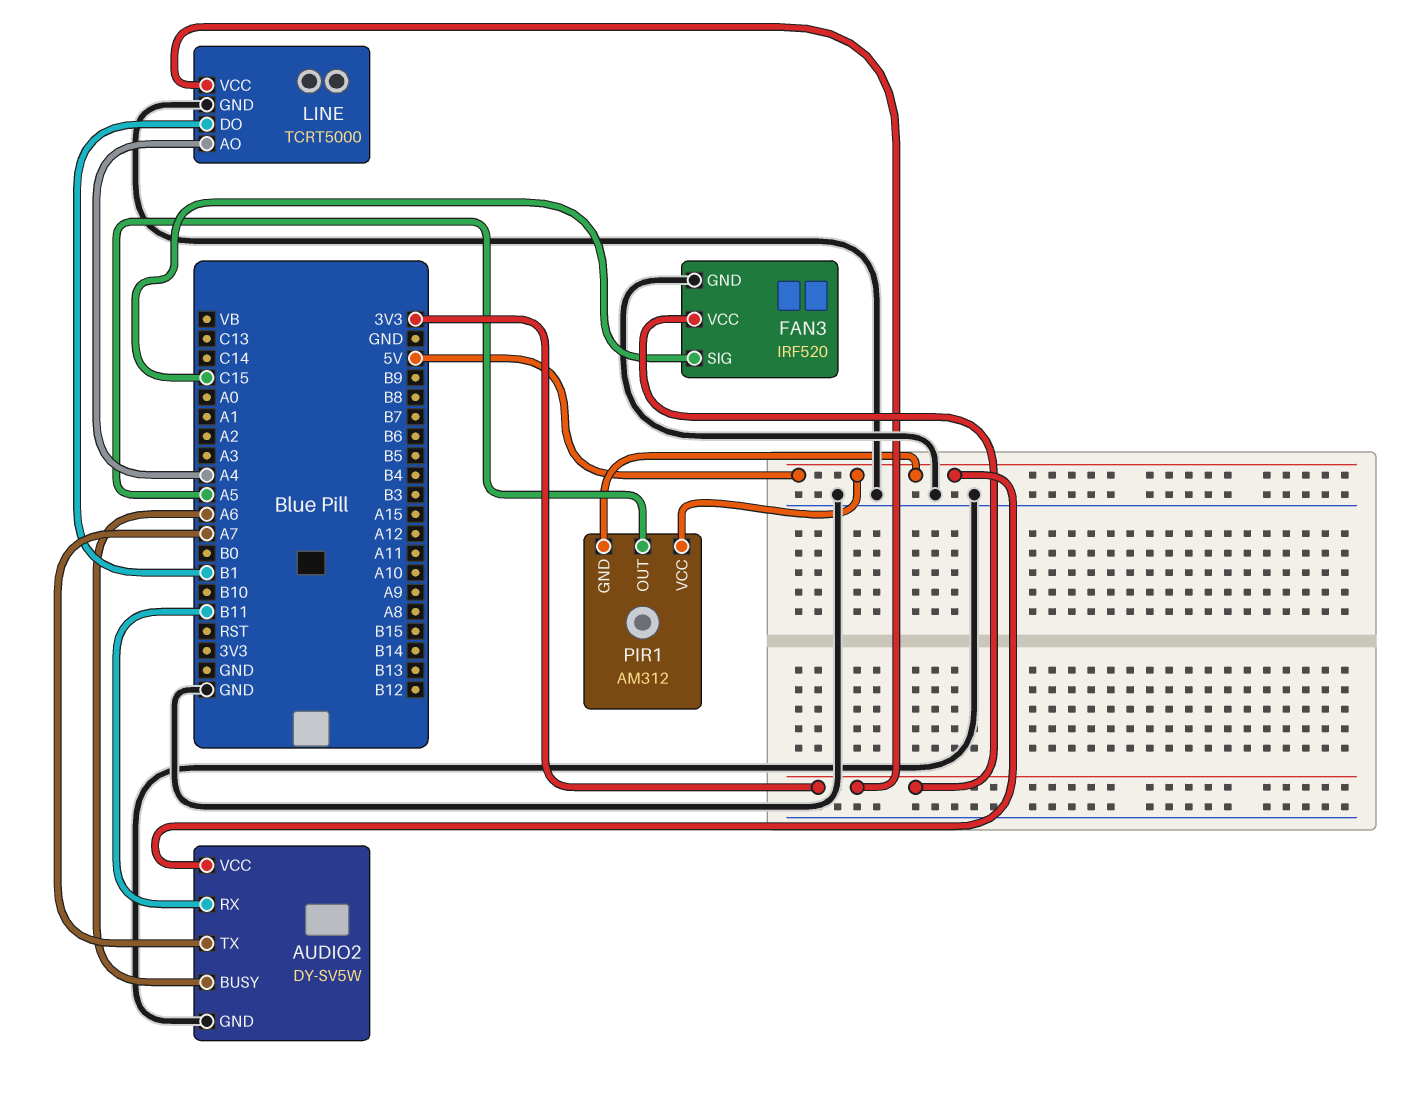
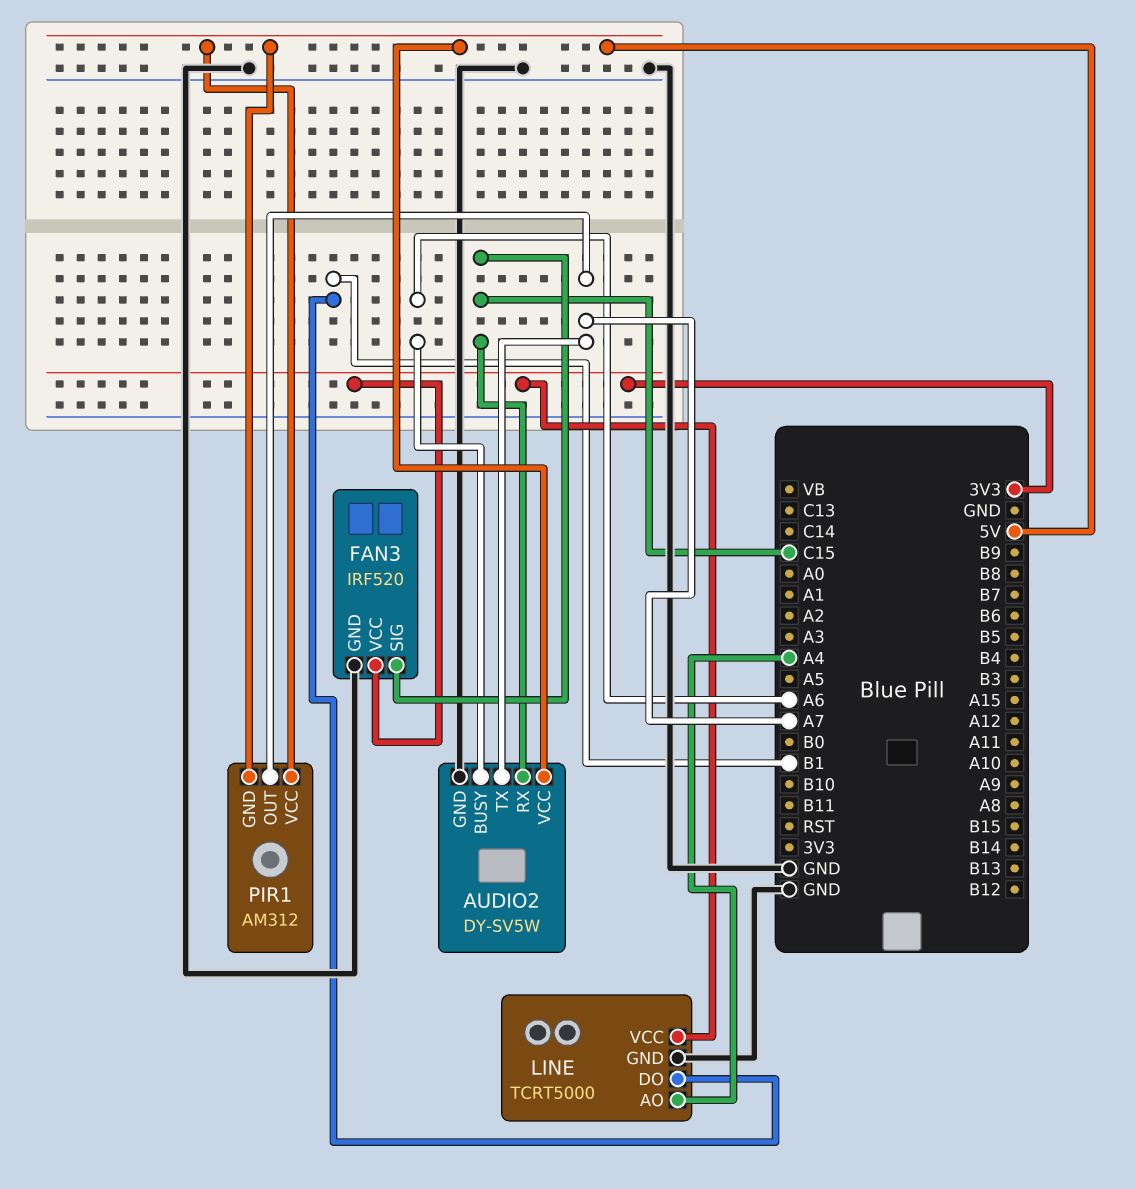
AUDIO2 pin RX: B11 -> C15
PIR1 pin OUT: A5 -> A7

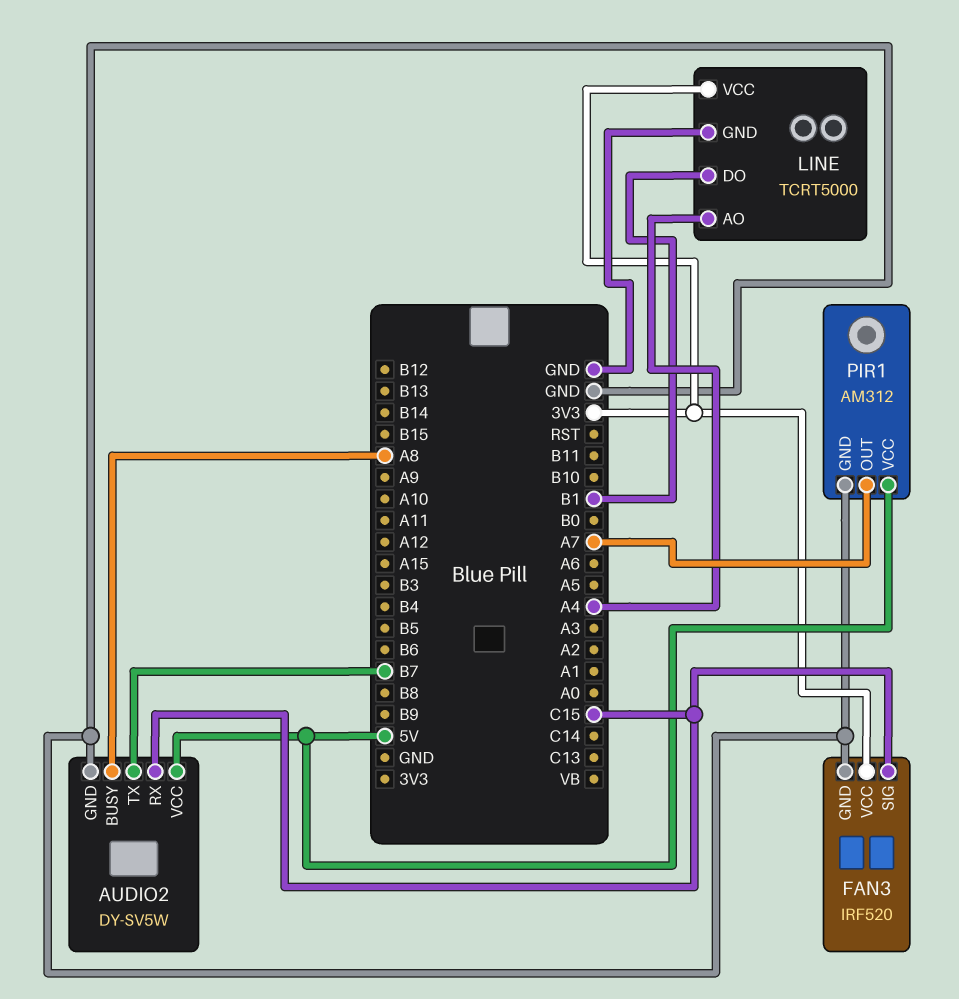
AUDIO2 pin BUSY: A6 -> A8
AUDIO2 pin TX: A7 -> B7
PIR1 pin GND: 5V -> GND

